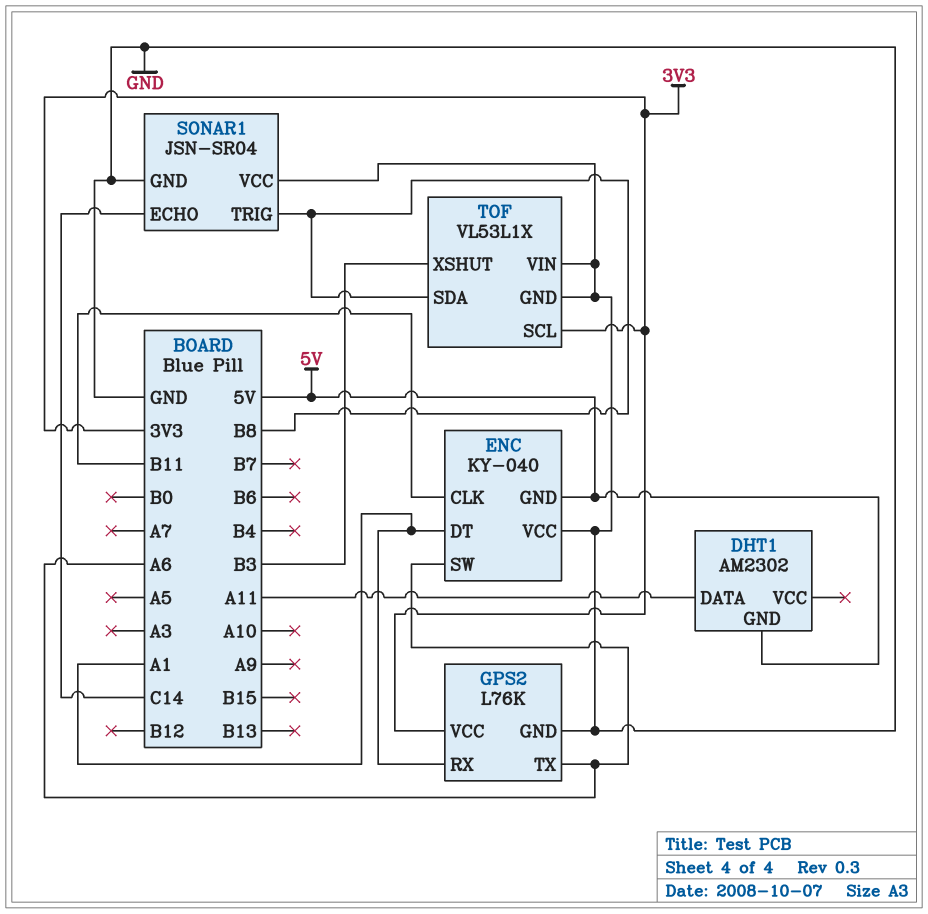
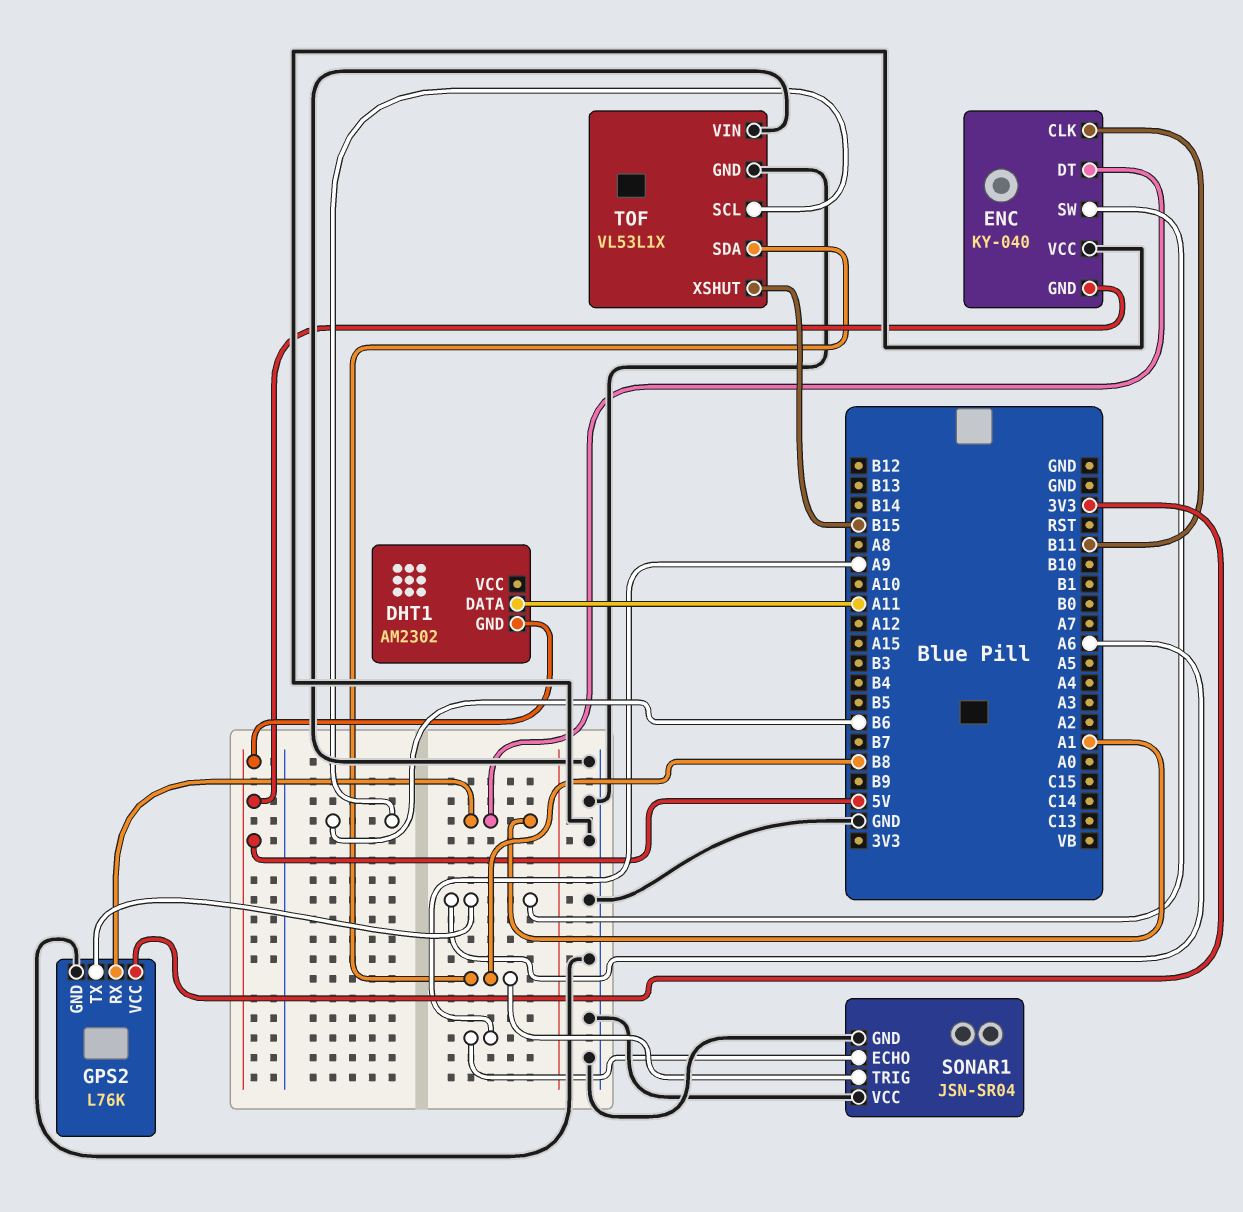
SONAR1 pin ECHO: C14 -> A9
TOF pin SCL: 3V3 -> B6
TOF pin XSHUT: B3 -> B15

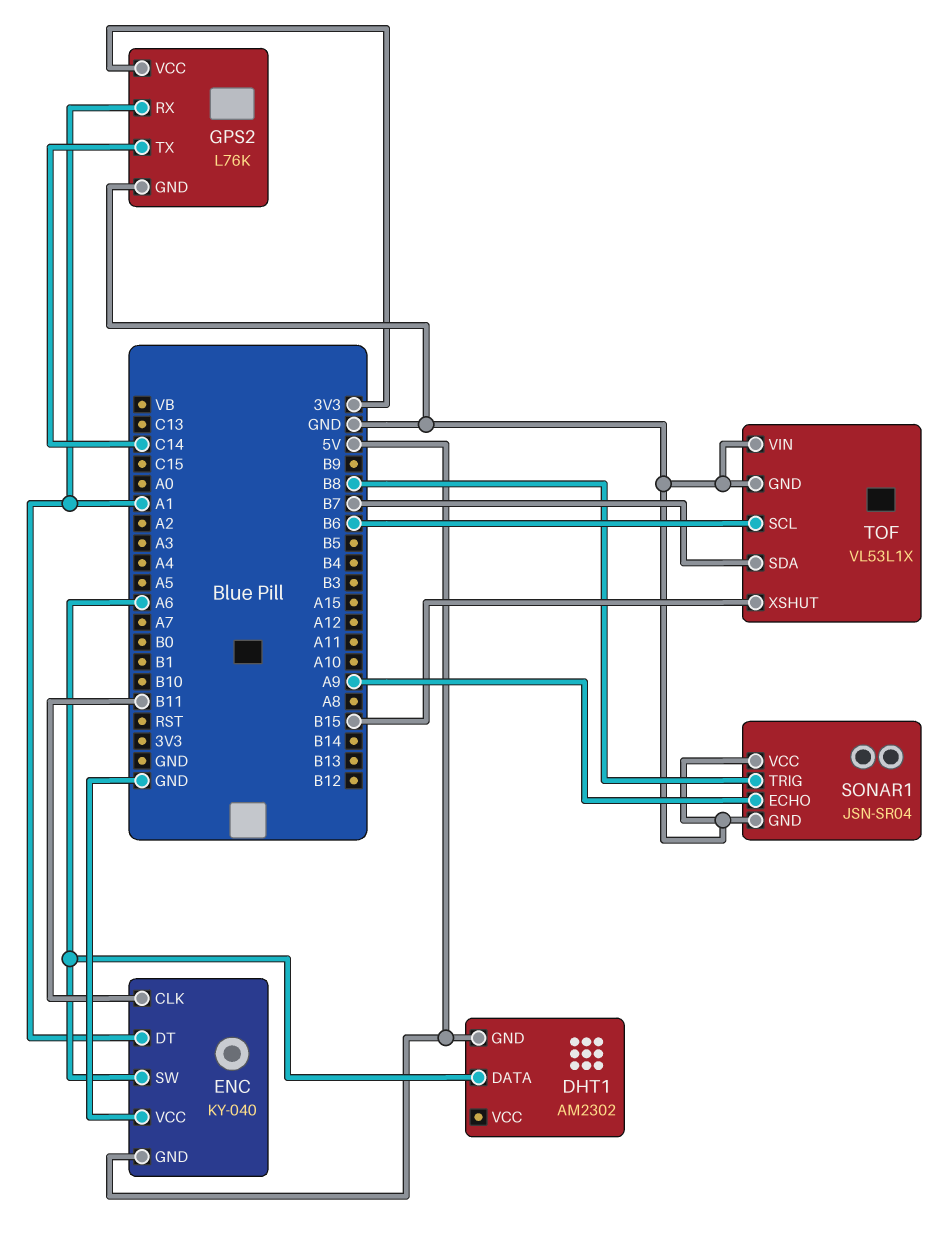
DHT1 pin DATA: A11 -> A6
GPS2 pin TX: A6 -> C14
TOF pin SDA: B8 -> B7

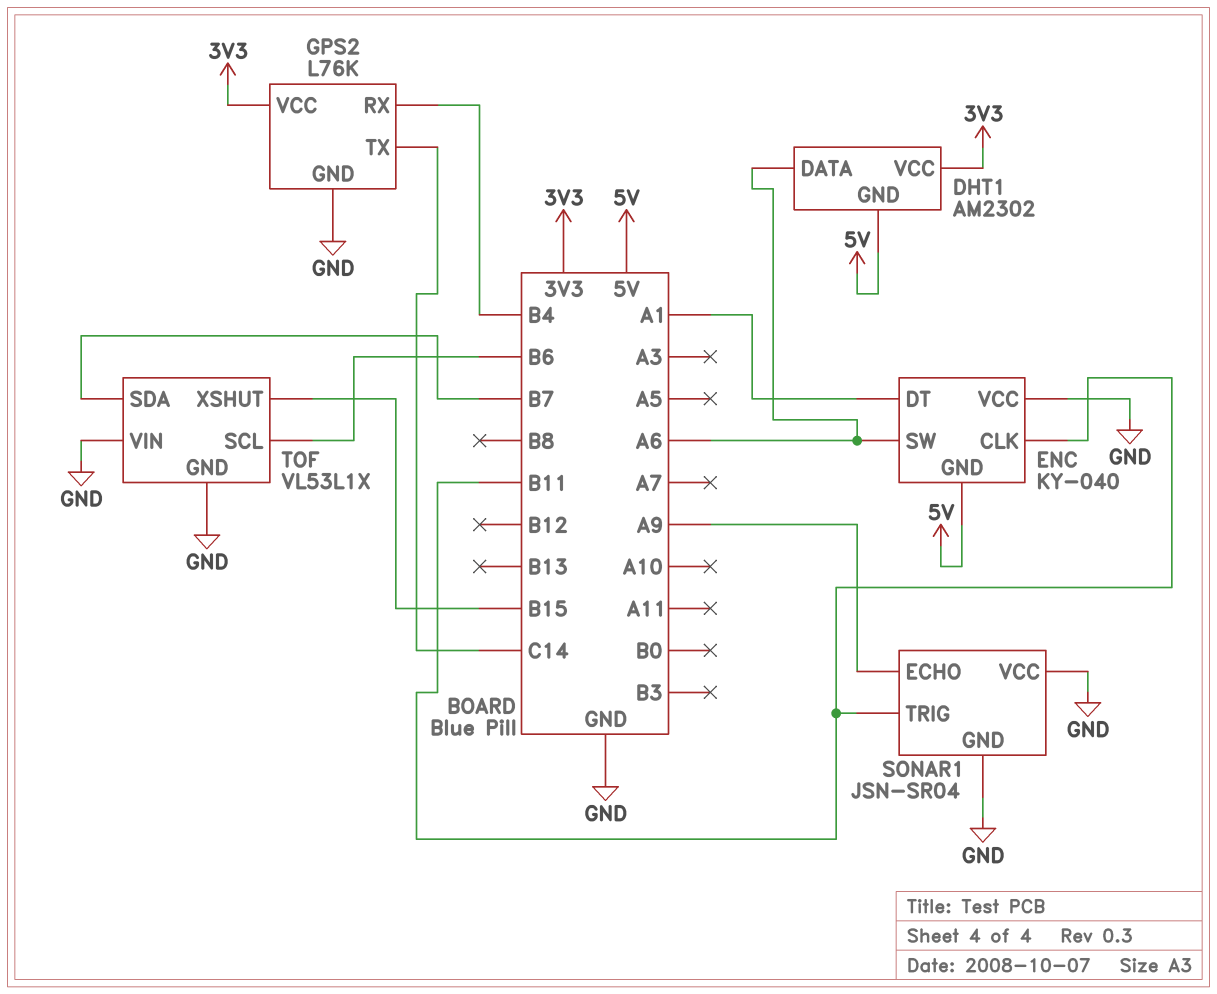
DHT1 pin VCC: none -> 3V3
GPS2 pin RX: A1 -> B4
SONAR1 pin TRIG: B8 -> B11

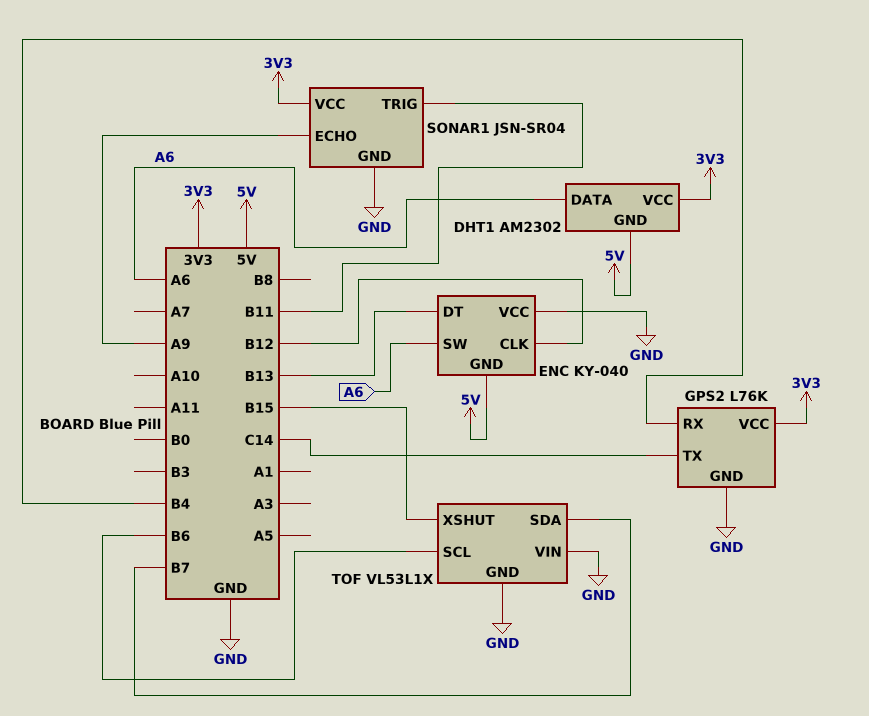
ENC pin CLK: B11 -> B12
ENC pin DT: A1 -> B13
SONAR1 pin VCC: GND -> 3V3

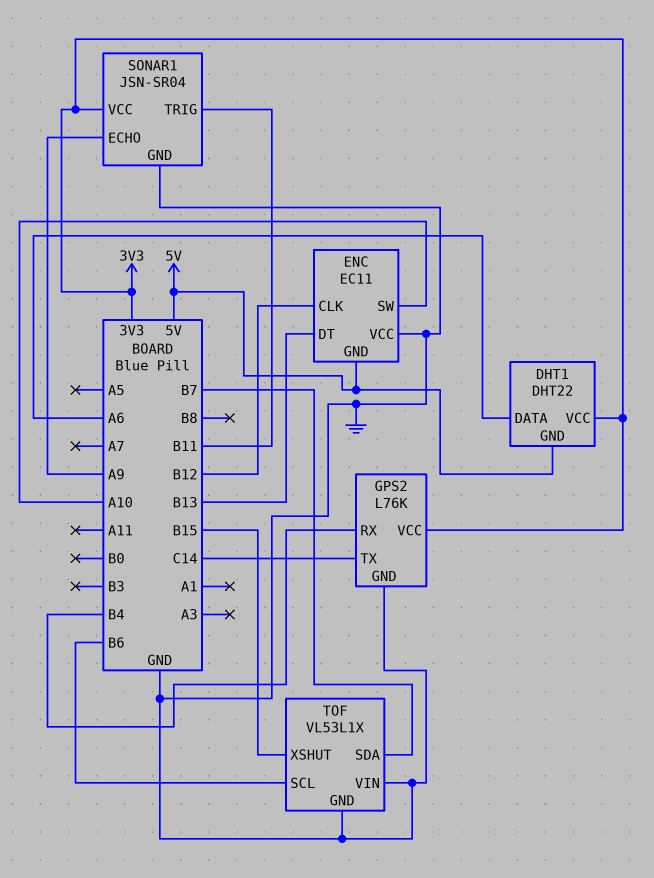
DHT1: AM2302 -> DHT22
ENC: KY-040 -> EC11
ENC pin SW: A6 -> A10

